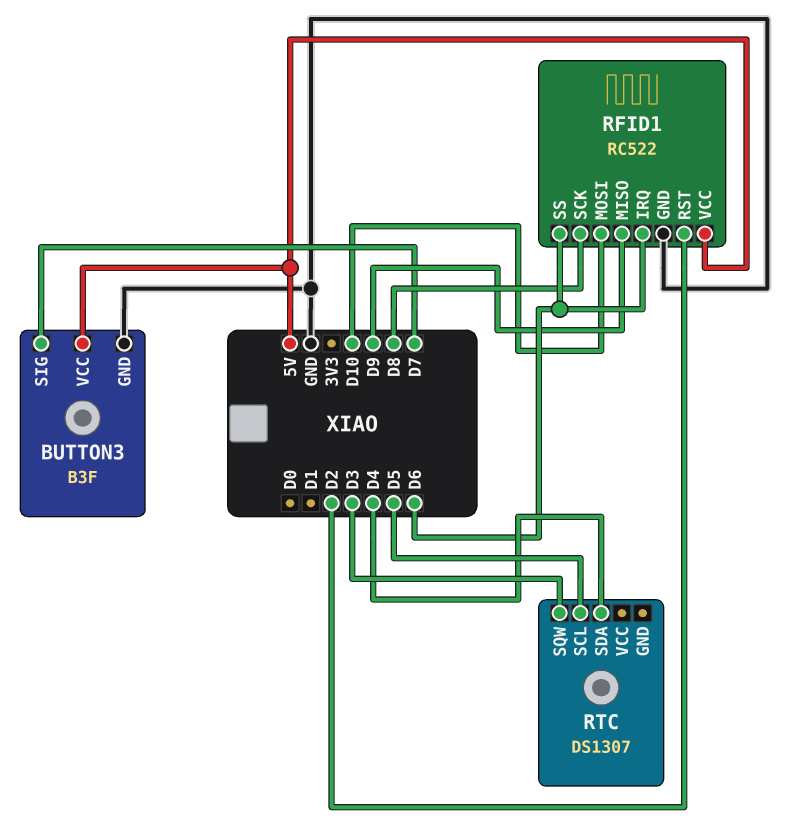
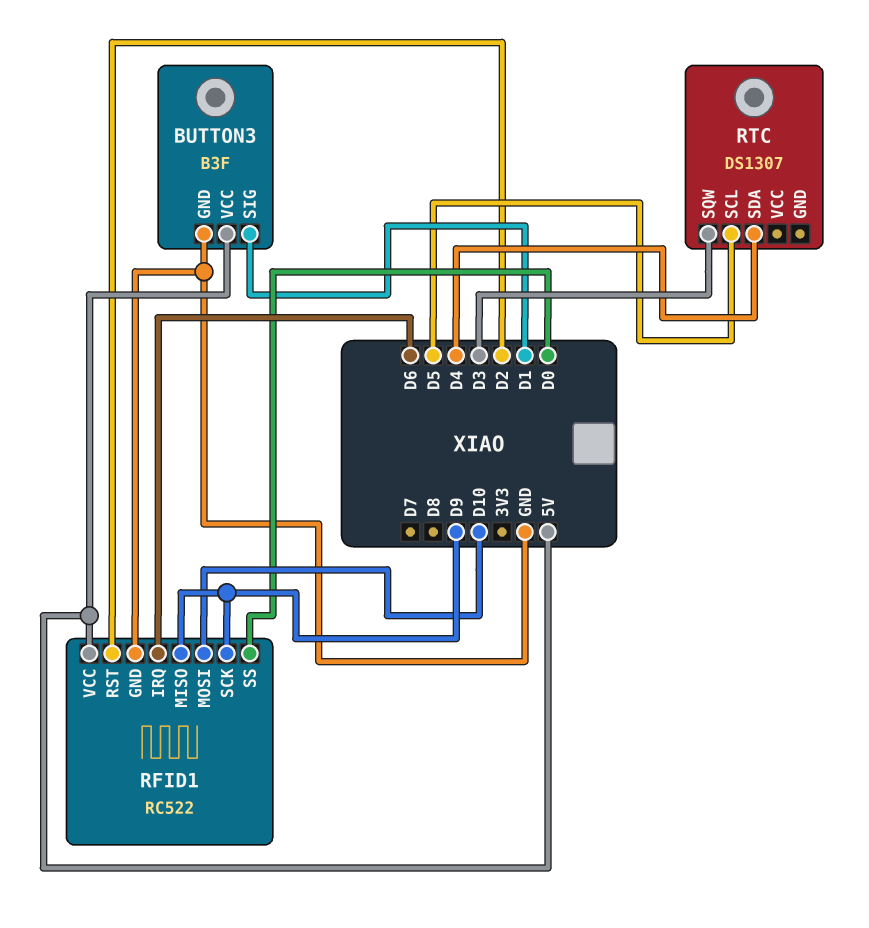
BUTTON3 pin SIG: D7 -> D1
RFID1 pin SCK: D8 -> D9
RFID1 pin SS: D6 -> D0

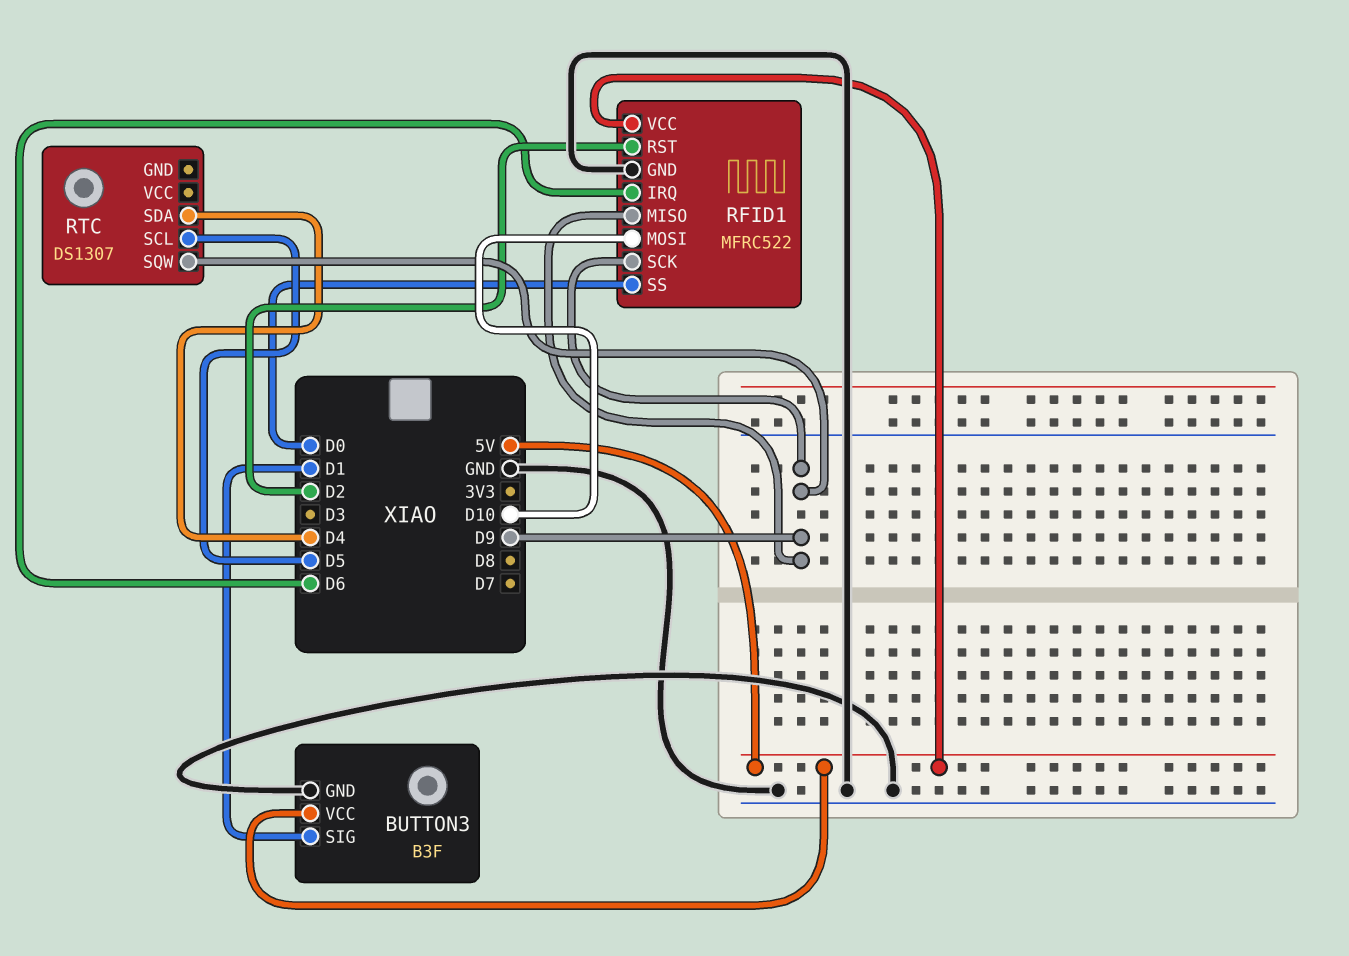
RFID1: RC522 -> MFRC522
RTC pin SQW: D3 -> D9

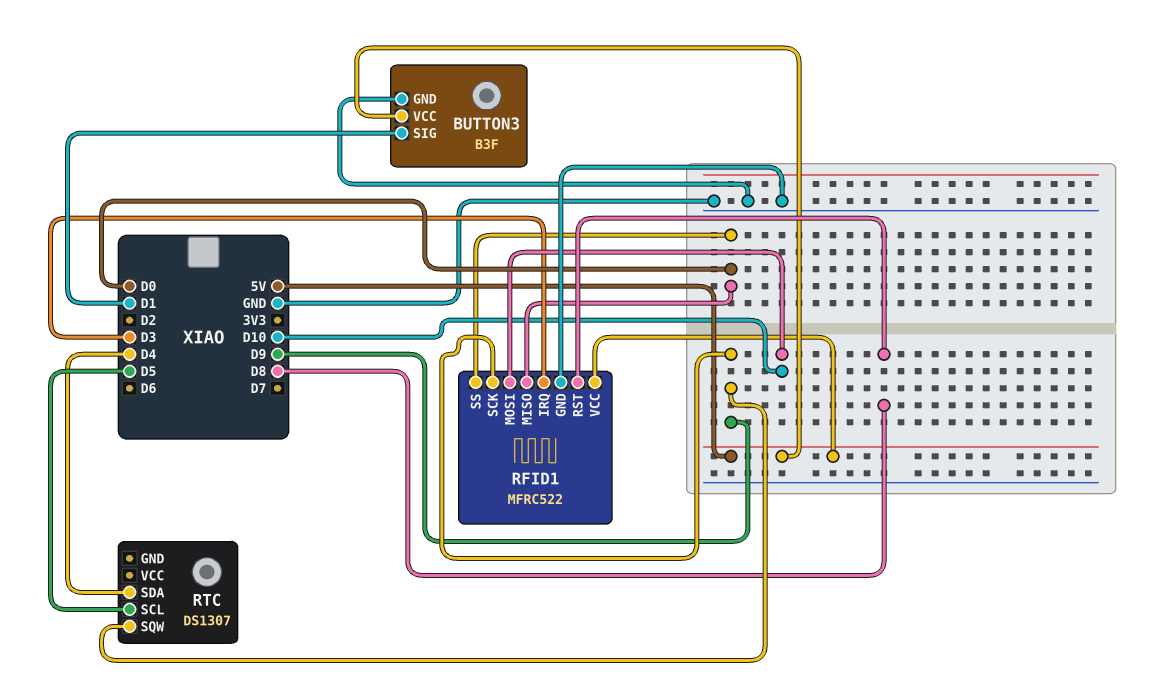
RFID1 pin IRQ: D6 -> D3
RFID1 pin MISO: D9 -> D0
RFID1 pin RST: D2 -> D8

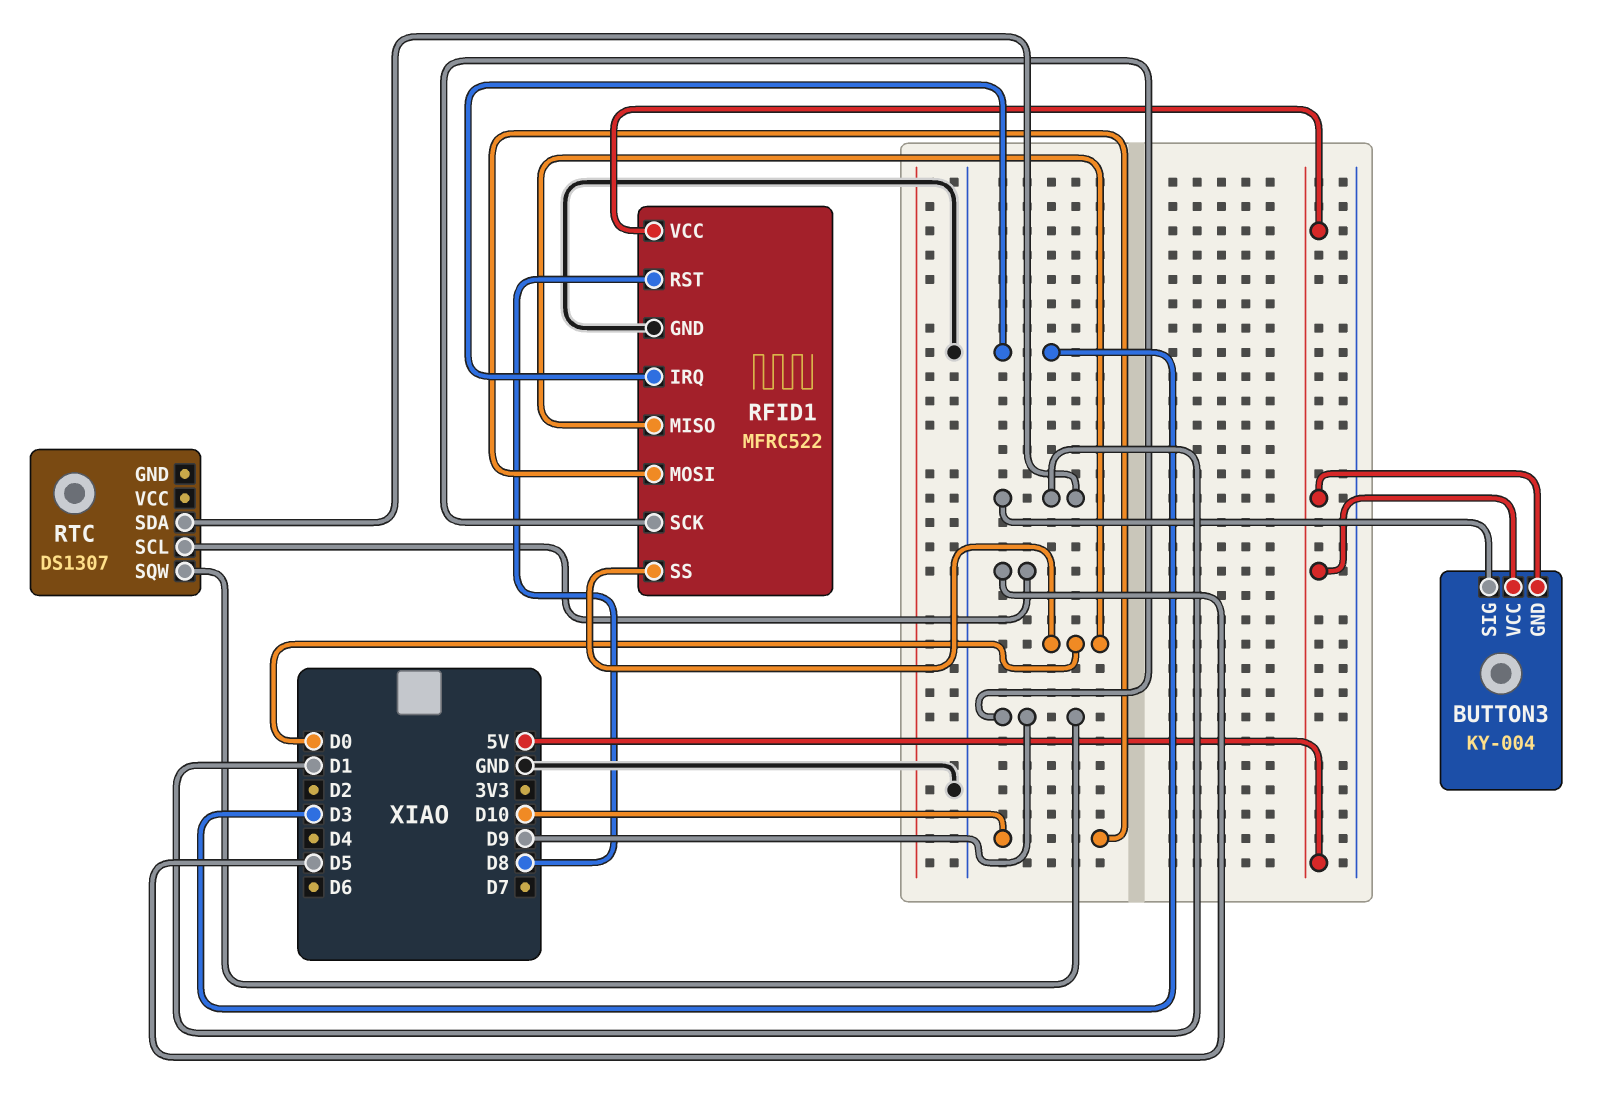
BUTTON3: B3F -> KY-004
BUTTON3 pin GND: GND -> 5V
RTC pin SDA: D4 -> D1

